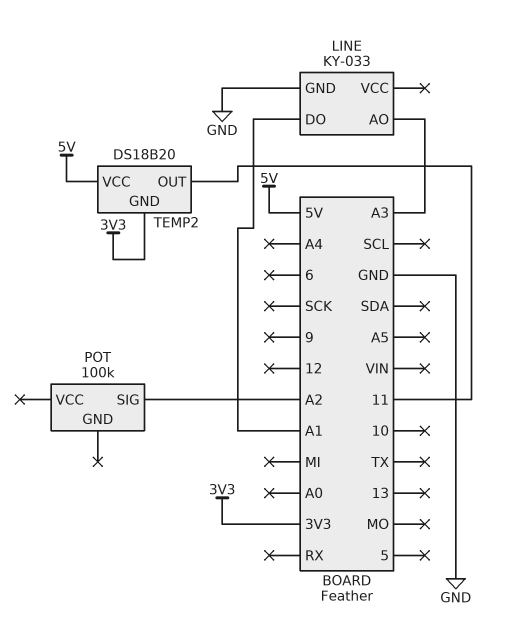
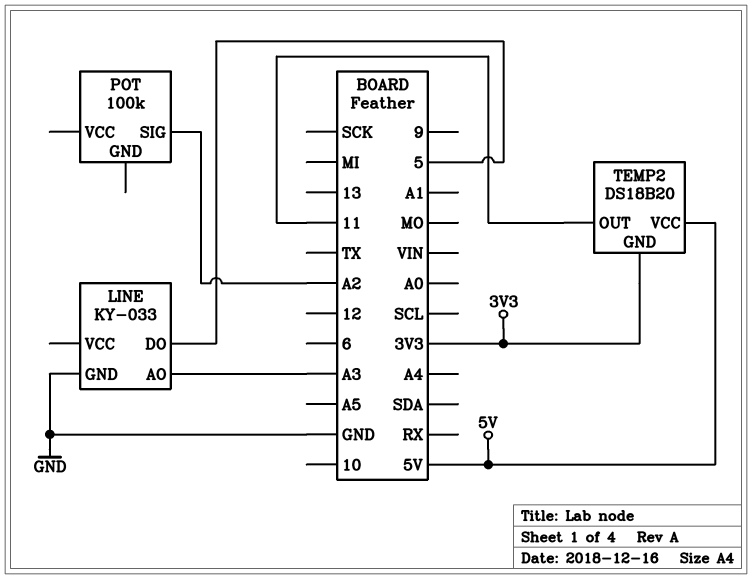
LINE pin DO: A1 -> 5

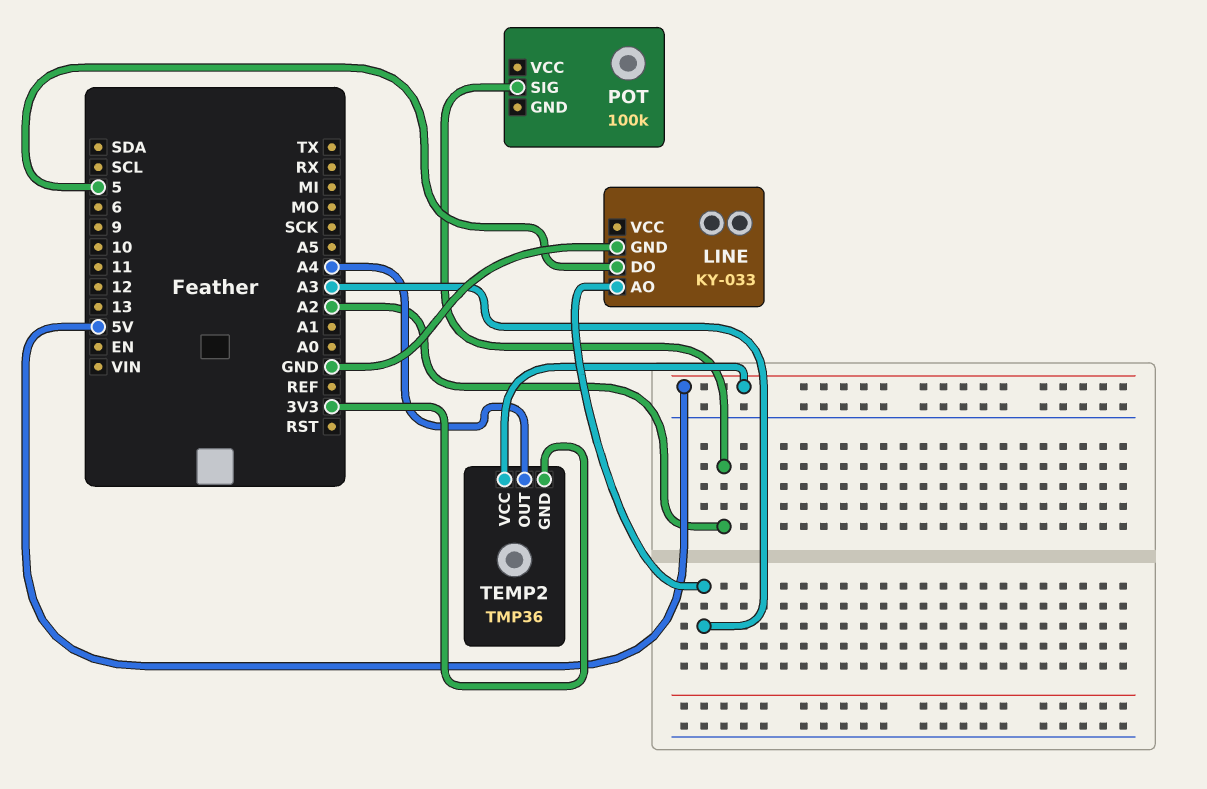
TEMP2: DS18B20 -> TMP36
TEMP2 pin OUT: 11 -> A4

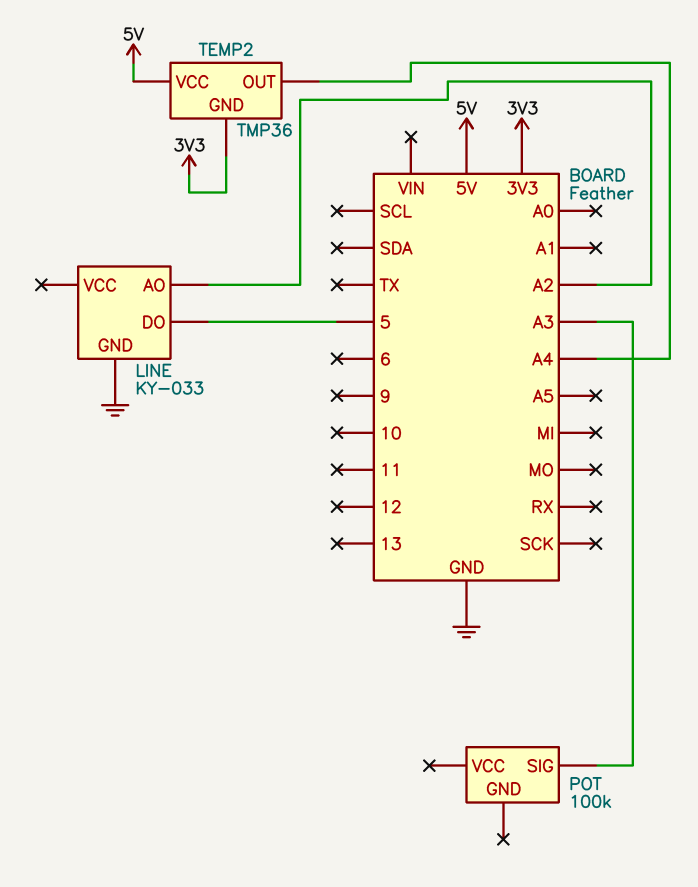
LINE pin AO: A3 -> A2
POT pin SIG: A2 -> A3

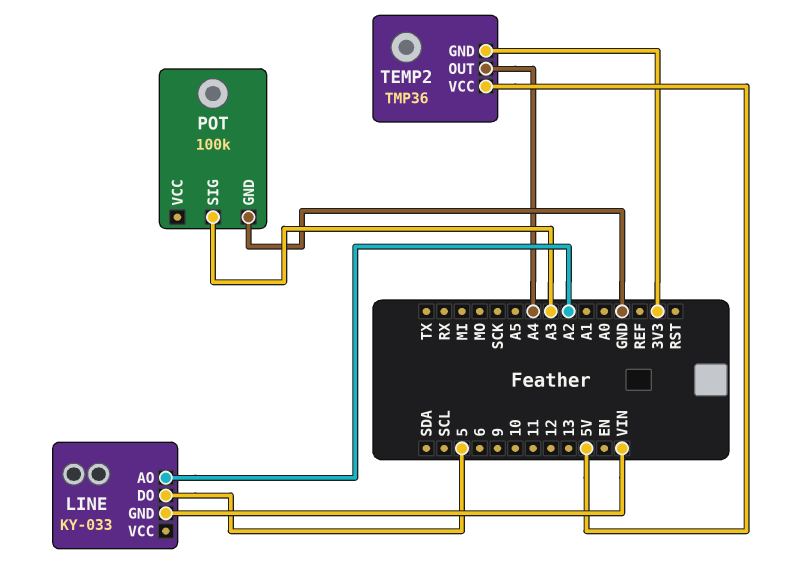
LINE pin GND: GND -> VIN
POT pin GND: none -> GND

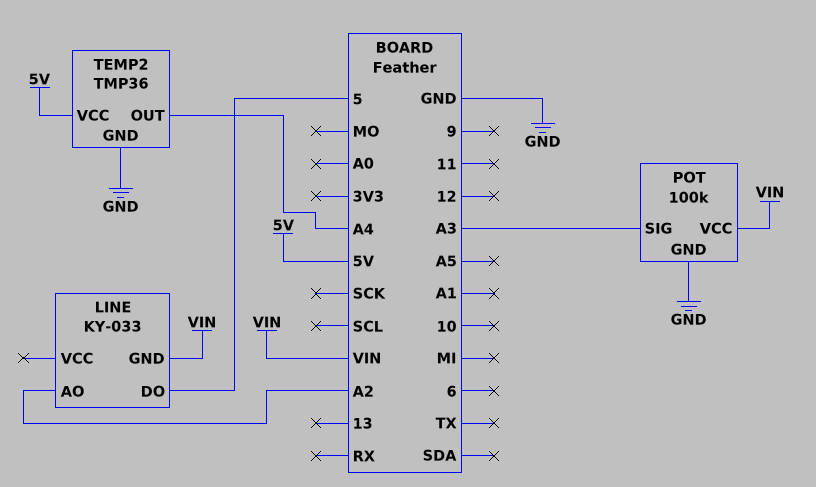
POT pin VCC: none -> VIN
TEMP2 pin GND: 3V3 -> GND

